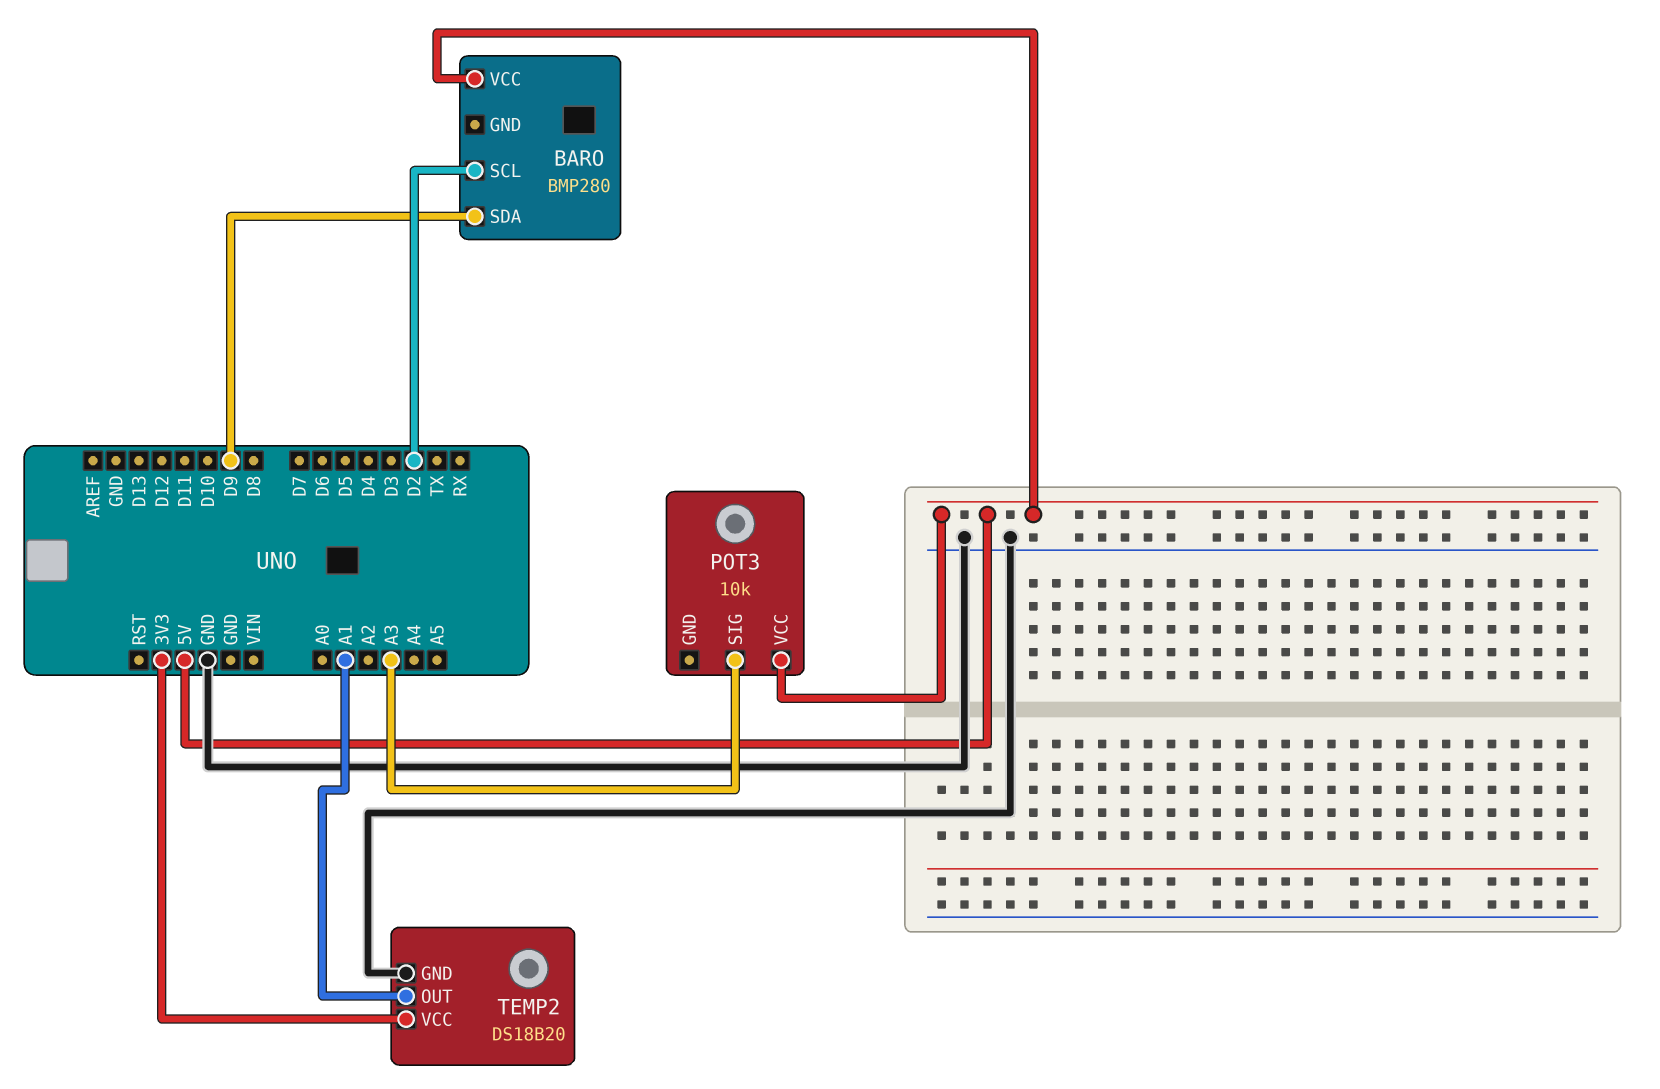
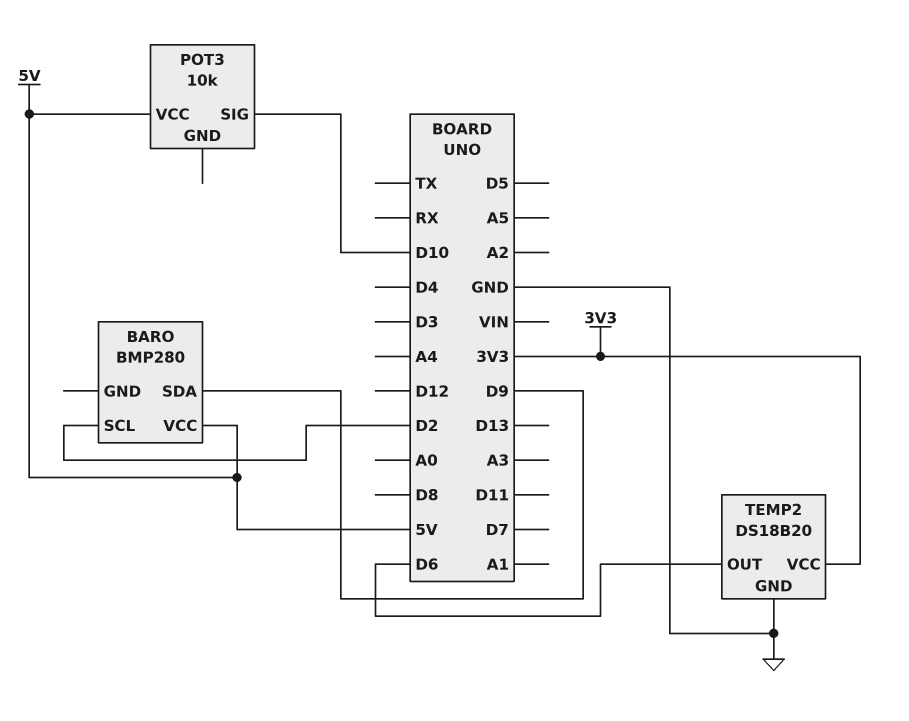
POT3 pin SIG: A3 -> D10
TEMP2 pin OUT: A1 -> D6

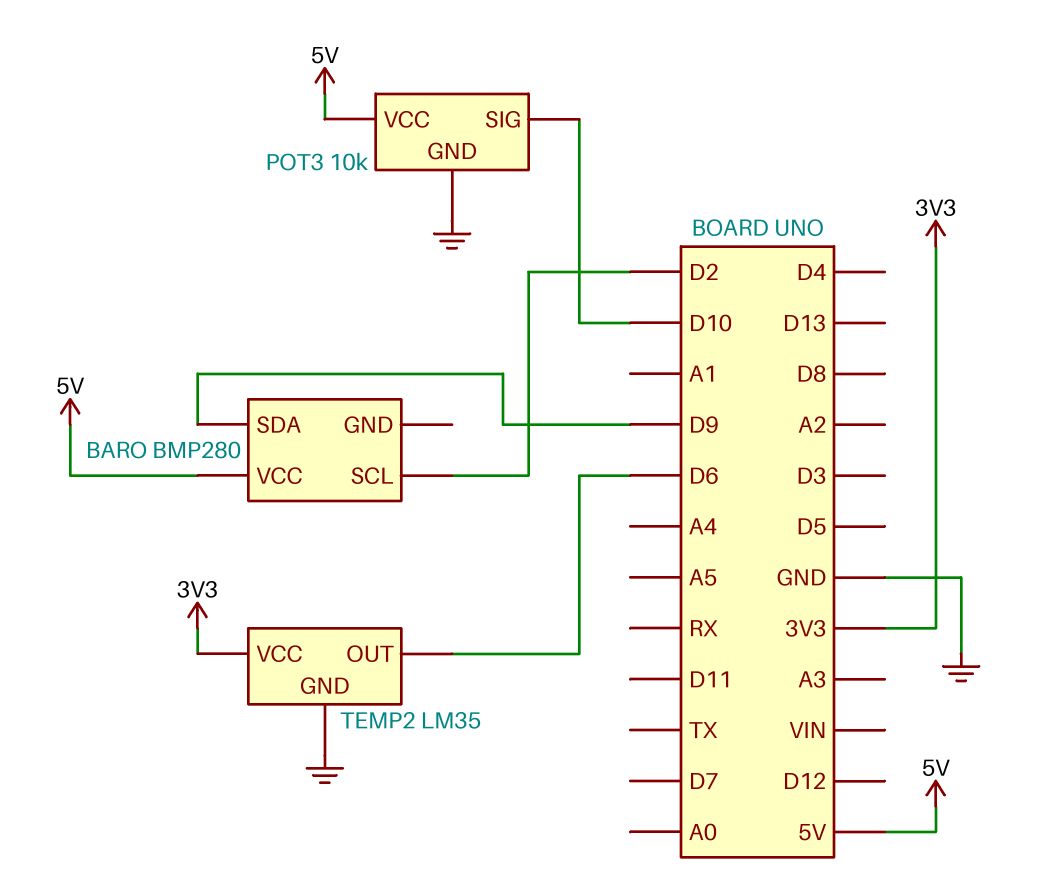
POT3 pin GND: none -> GND
TEMP2: DS18B20 -> LM35

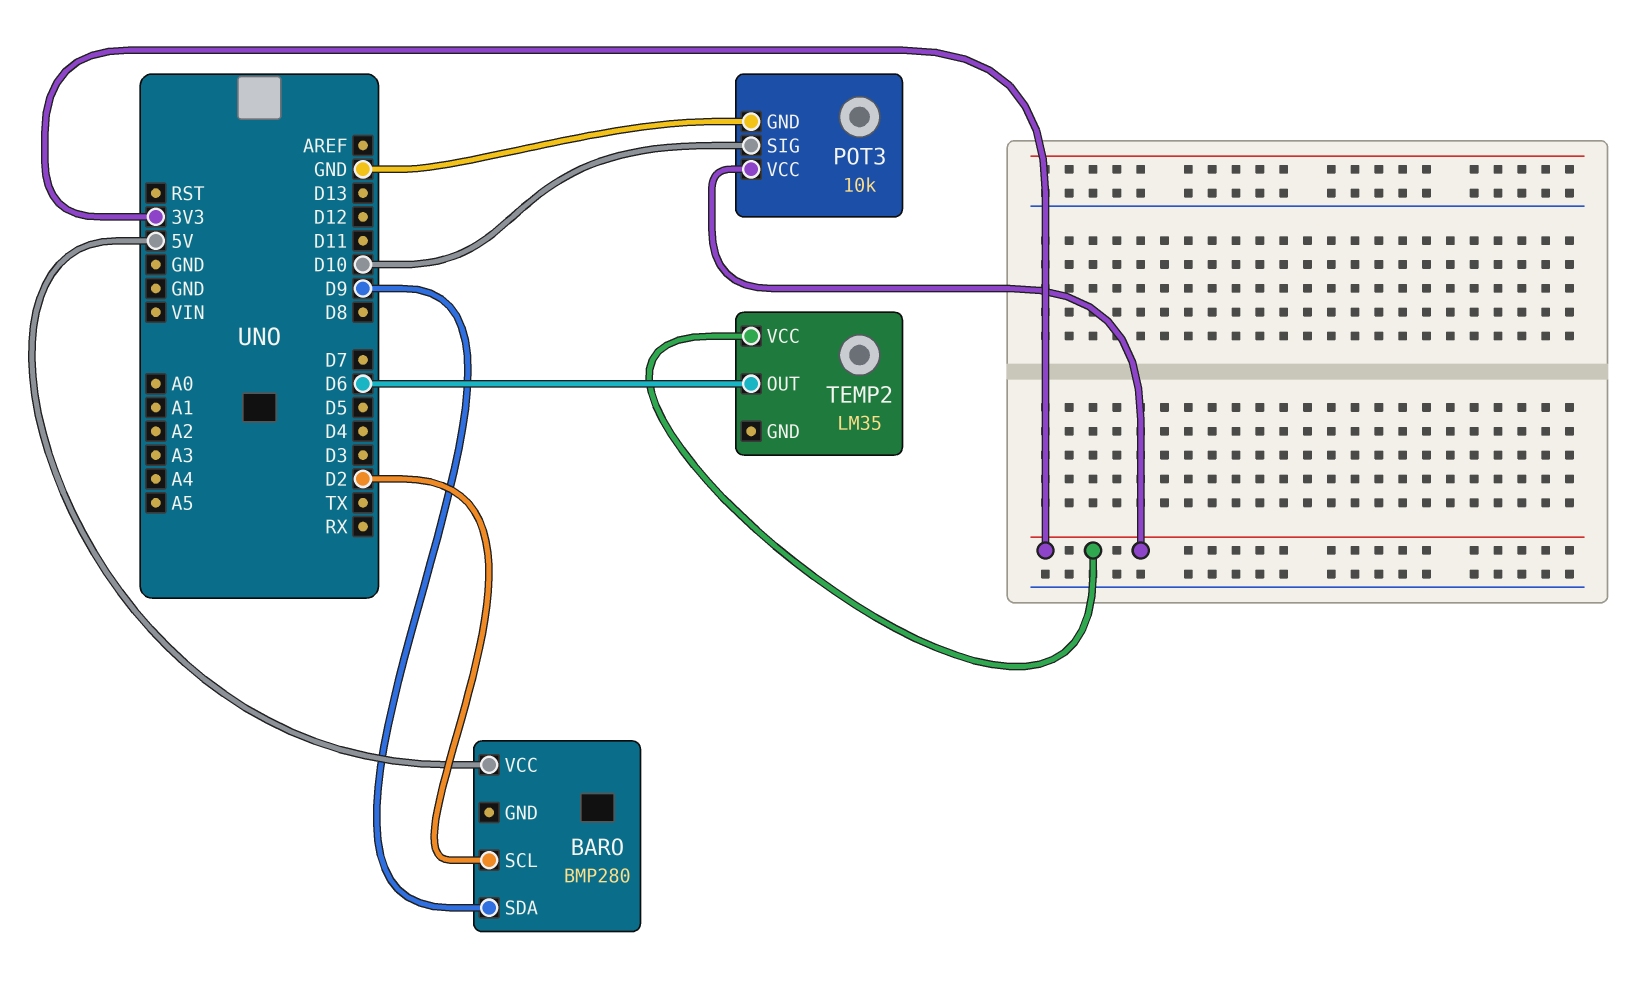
POT3 pin VCC: 5V -> 3V3
TEMP2 pin GND: GND -> none

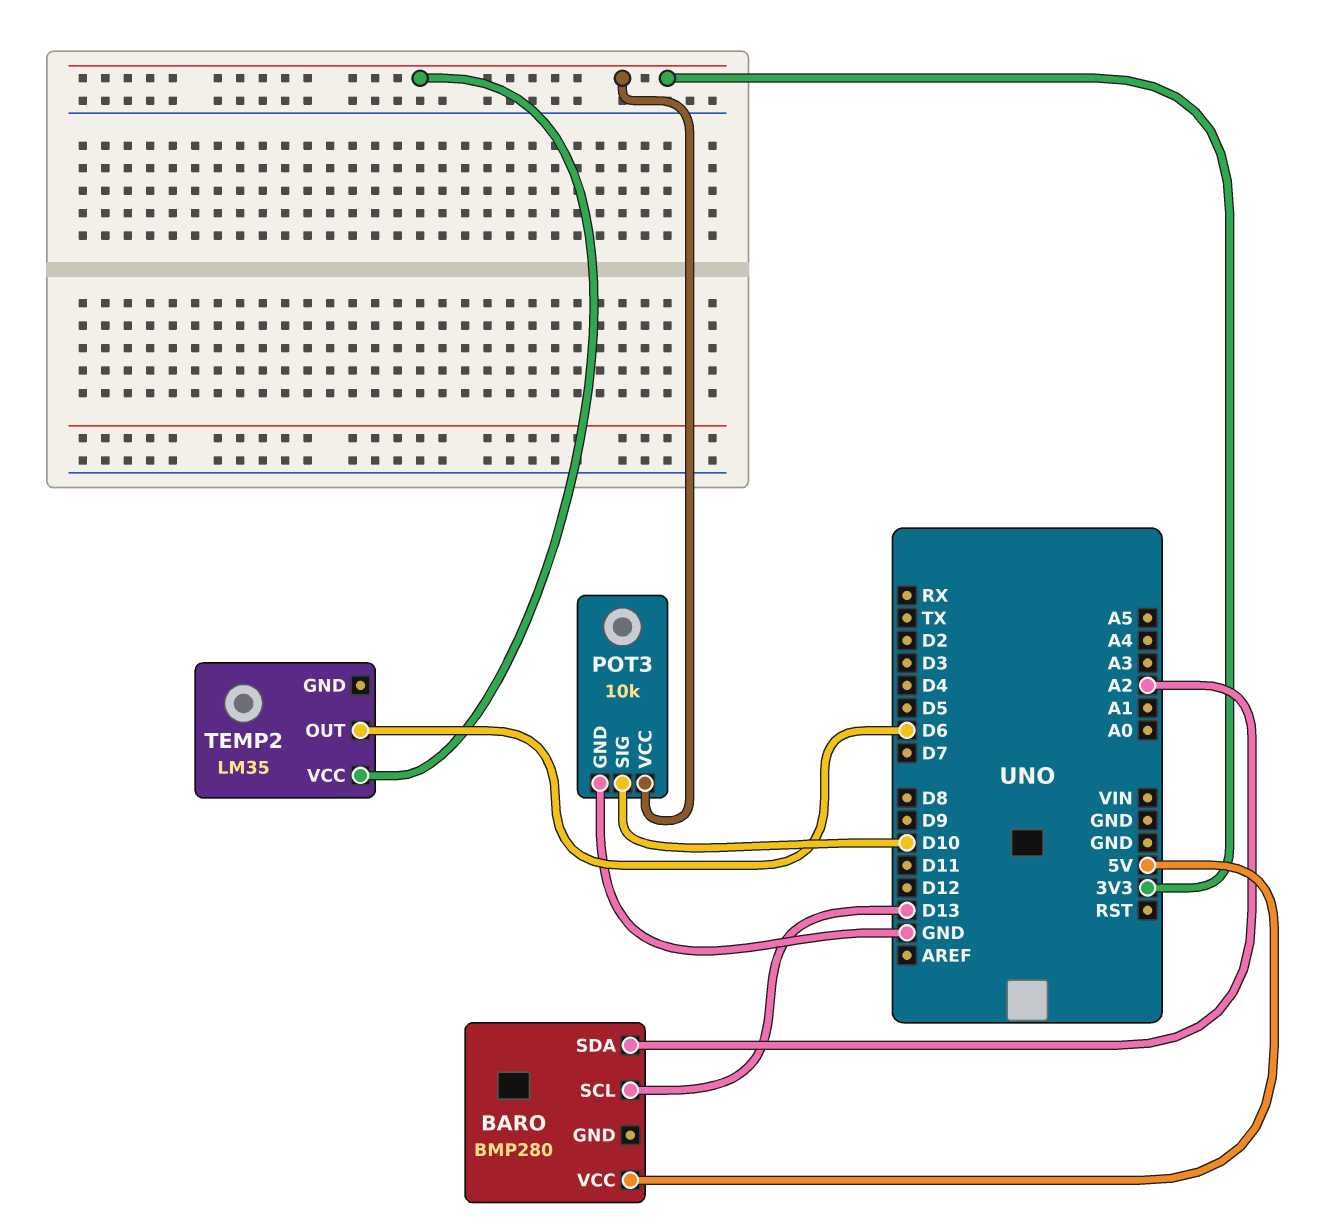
BARO pin SCL: D2 -> D13
BARO pin SDA: D9 -> A2

